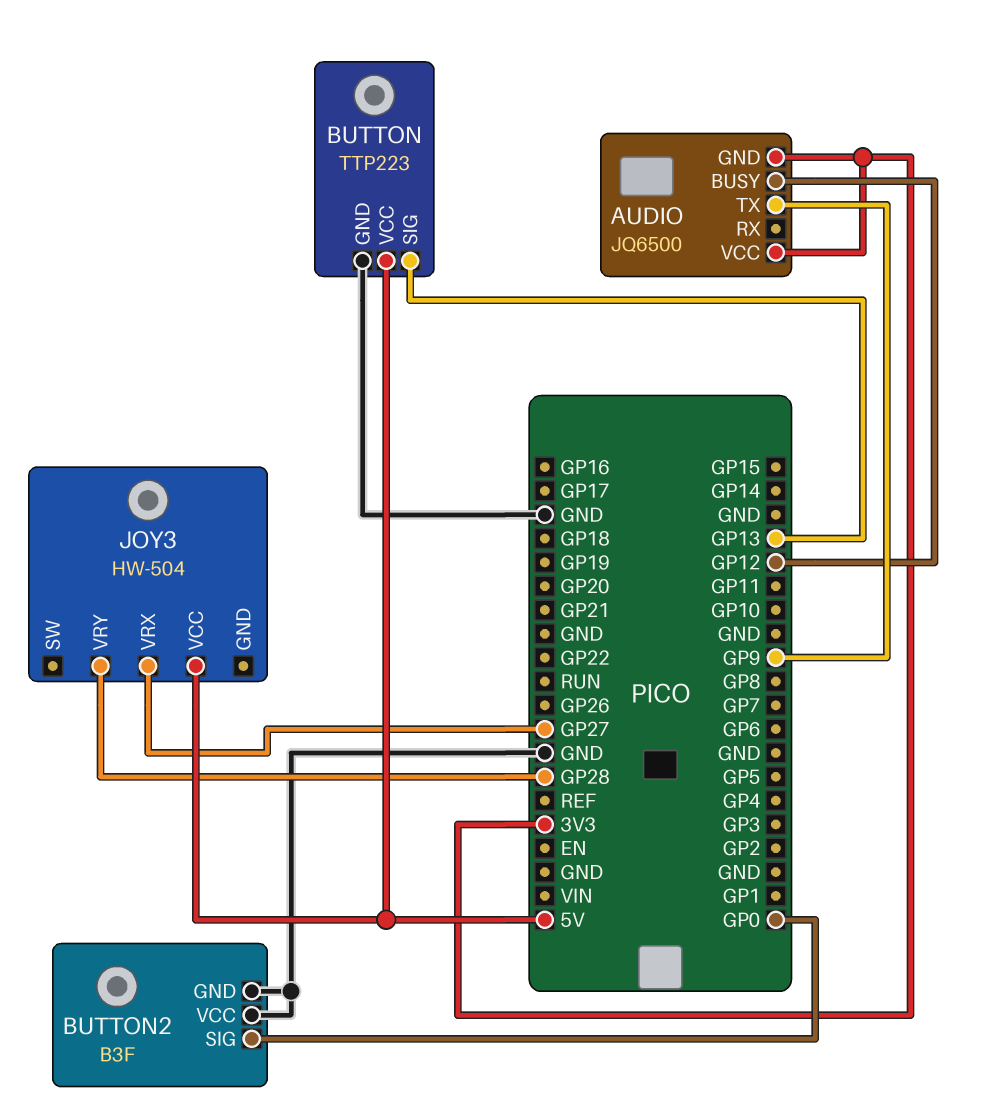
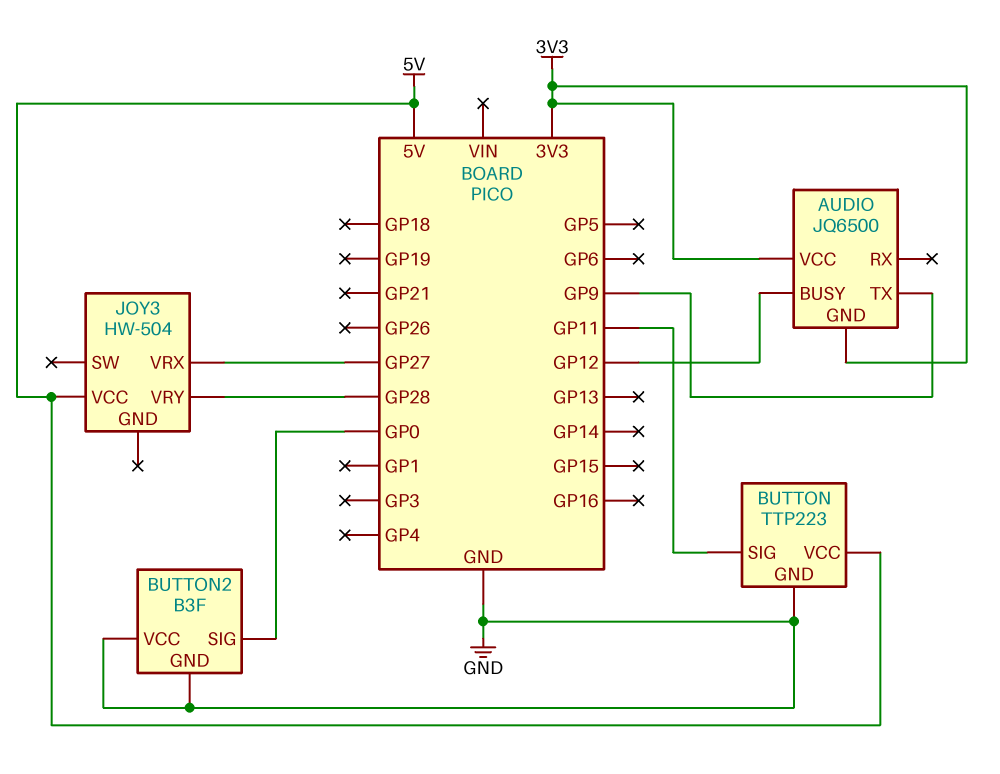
BUTTON pin SIG: GP13 -> GP11

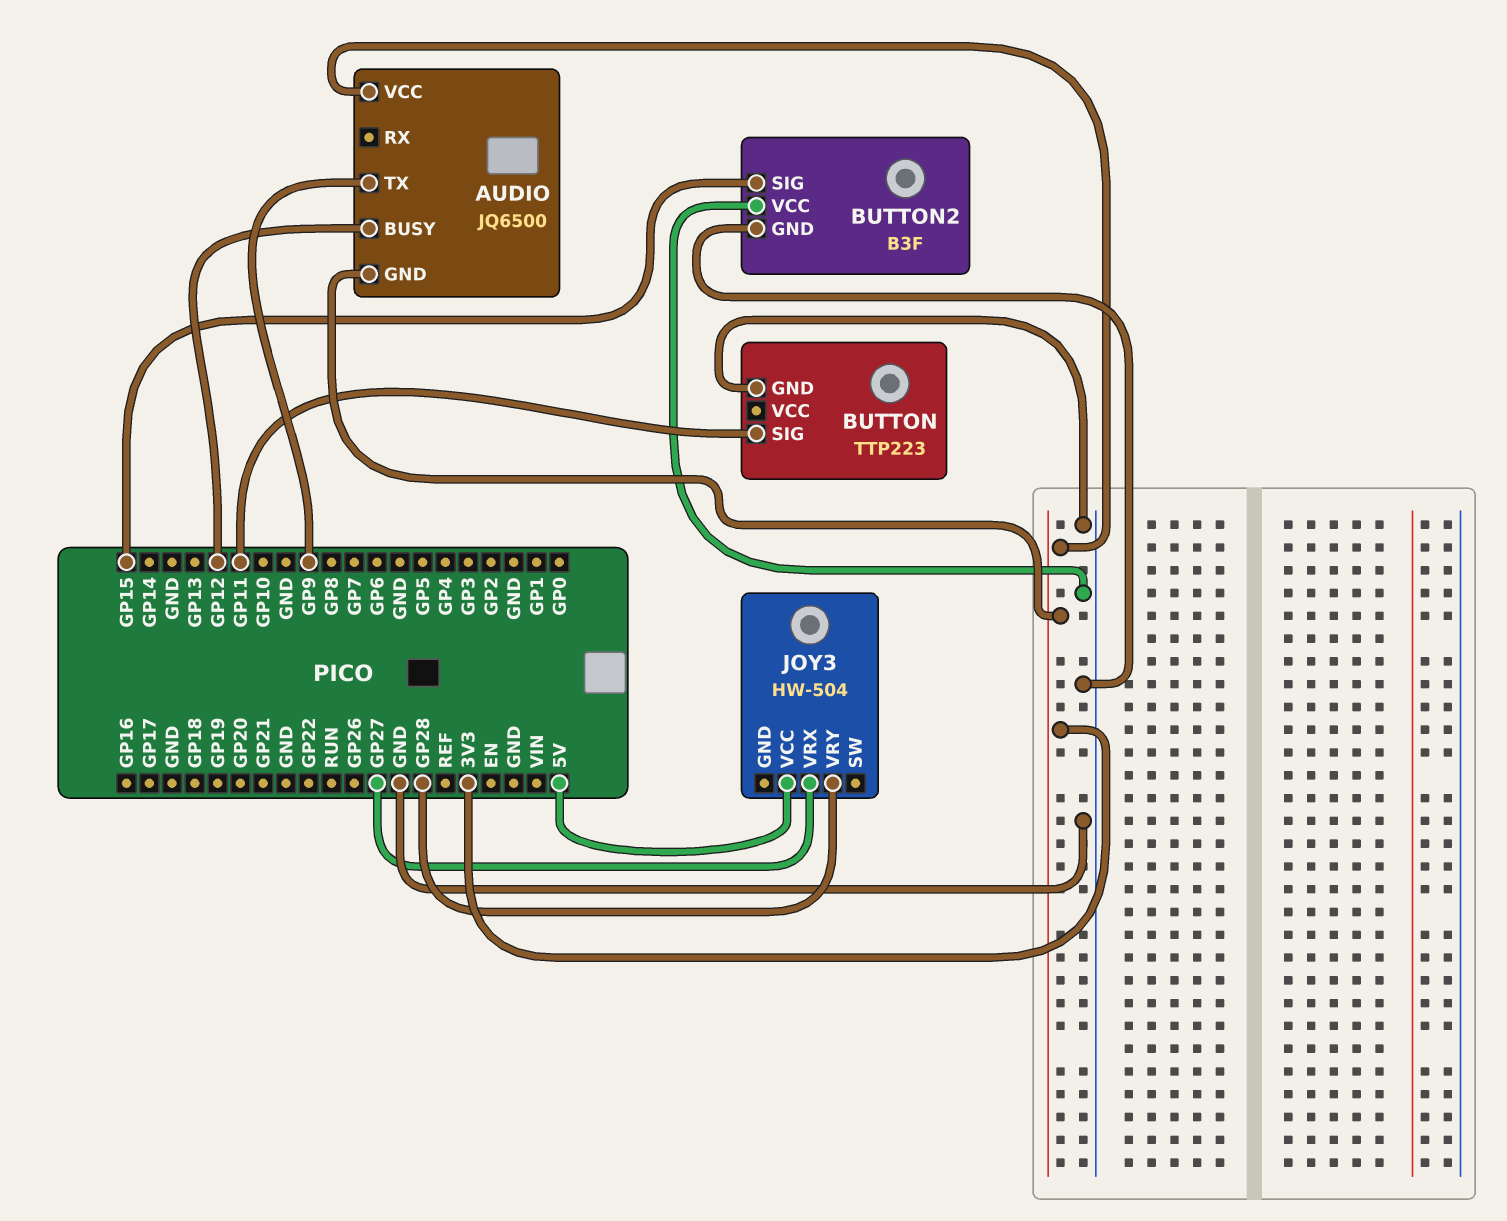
BUTTON pin VCC: 5V -> none
BUTTON2 pin SIG: GP0 -> GP15

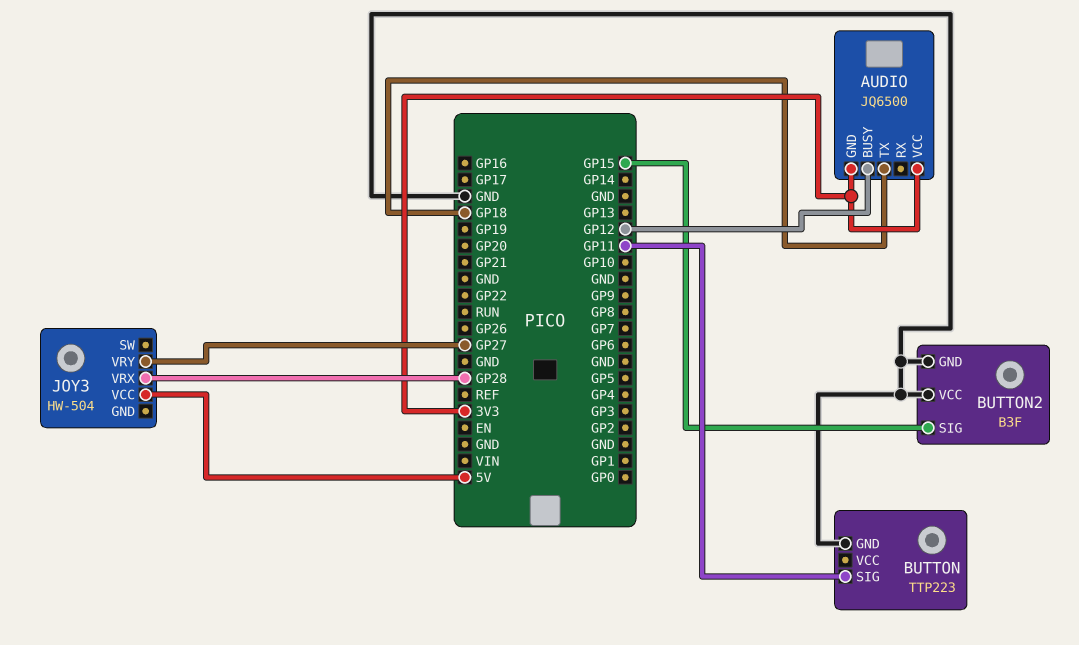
AUDIO pin TX: GP9 -> GP18
JOY3 pin VRX: GP27 -> GP28
JOY3 pin VRY: GP28 -> GP27

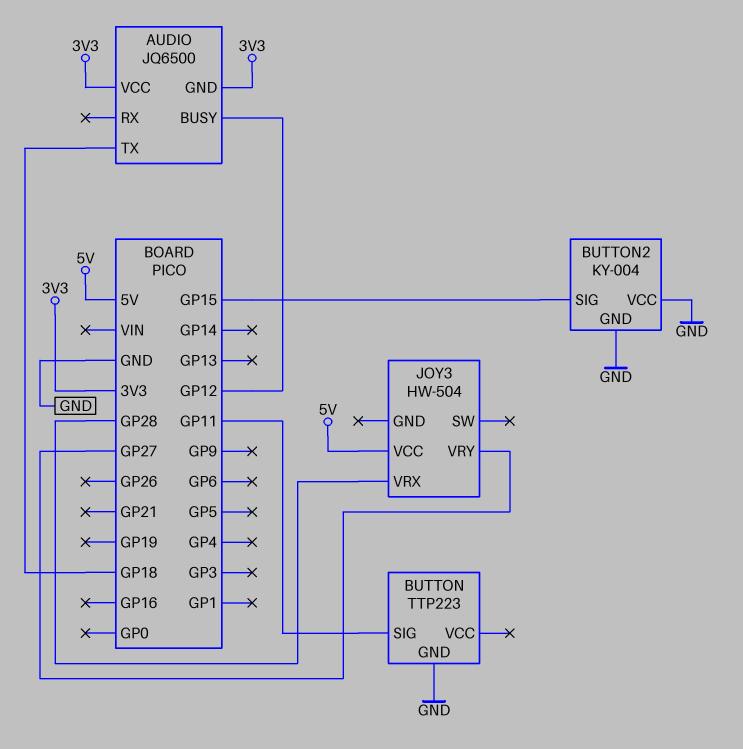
BUTTON2: B3F -> KY-004

